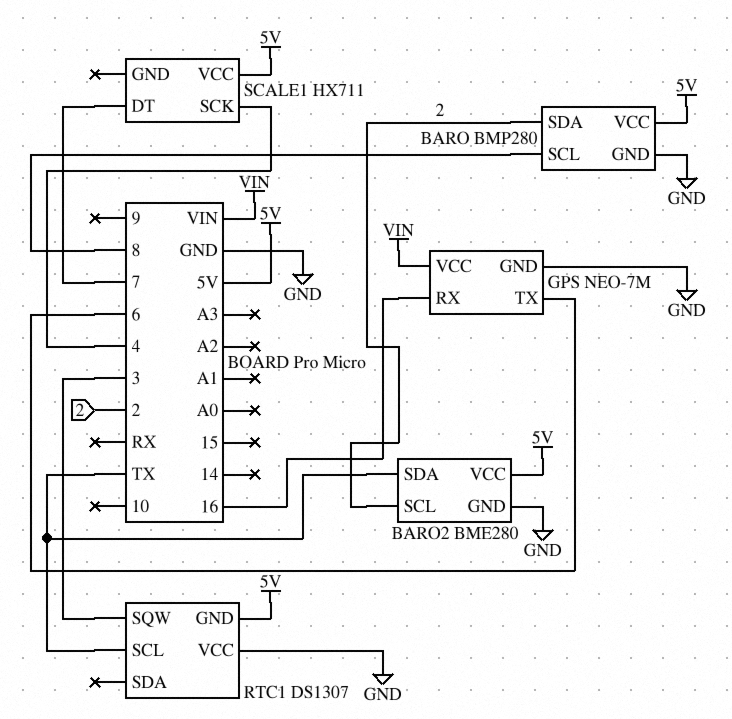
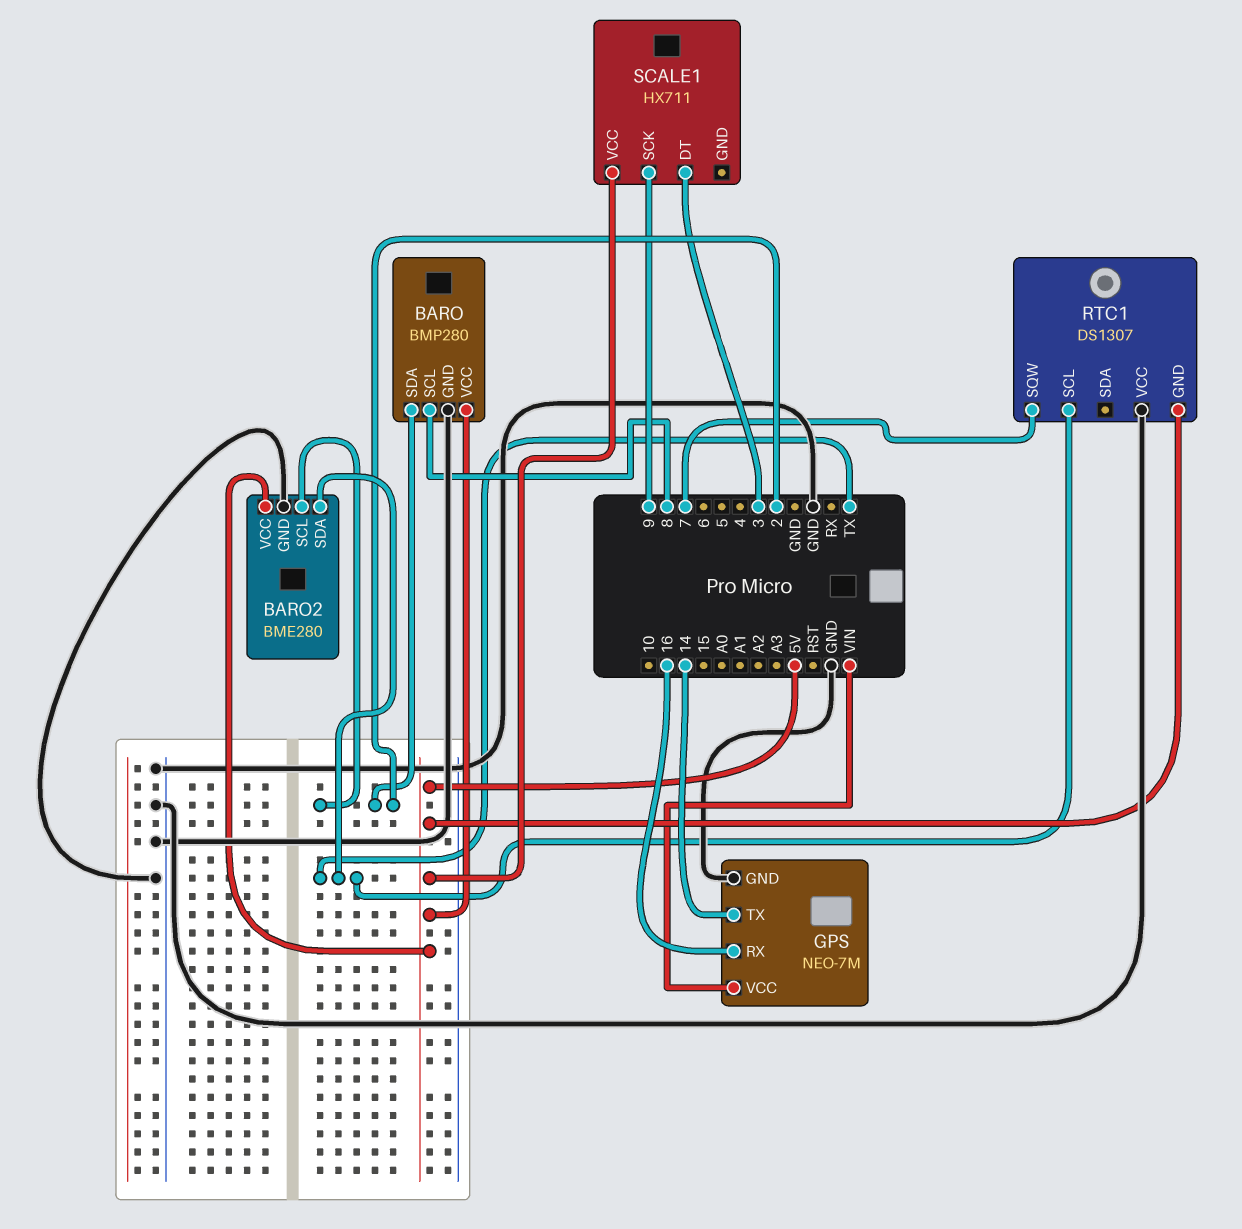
GPS pin TX: 6 -> 14
RTC1 pin SQW: 3 -> 7
SCALE1 pin DT: 7 -> 3
SCALE1 pin SCK: 4 -> 9

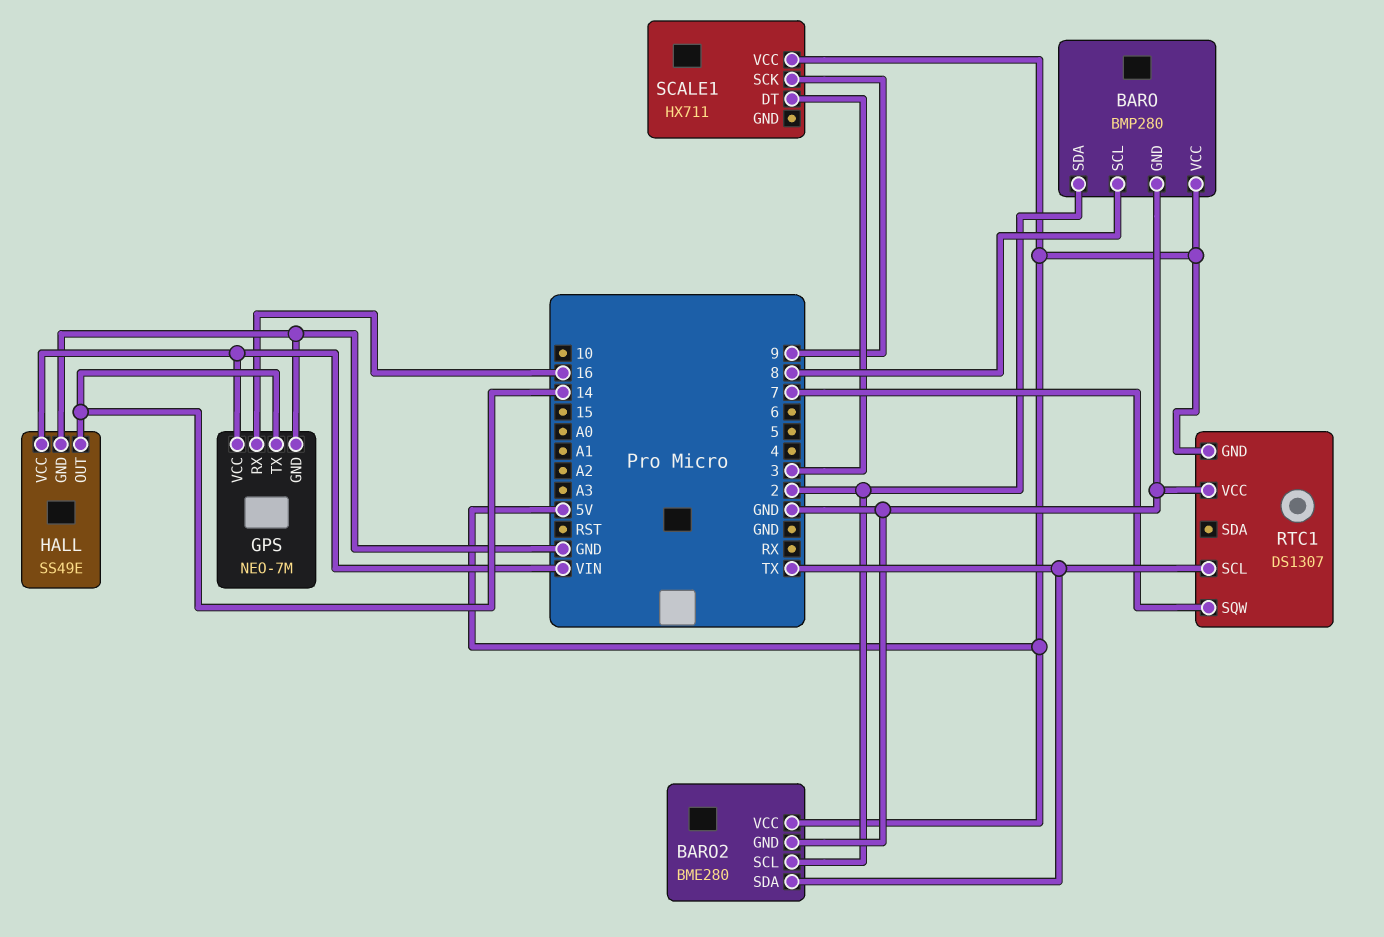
HALL: none -> SS49E
HALL pin GND: none -> GND
HALL pin OUT: none -> 14
HALL pin VCC: none -> VIN

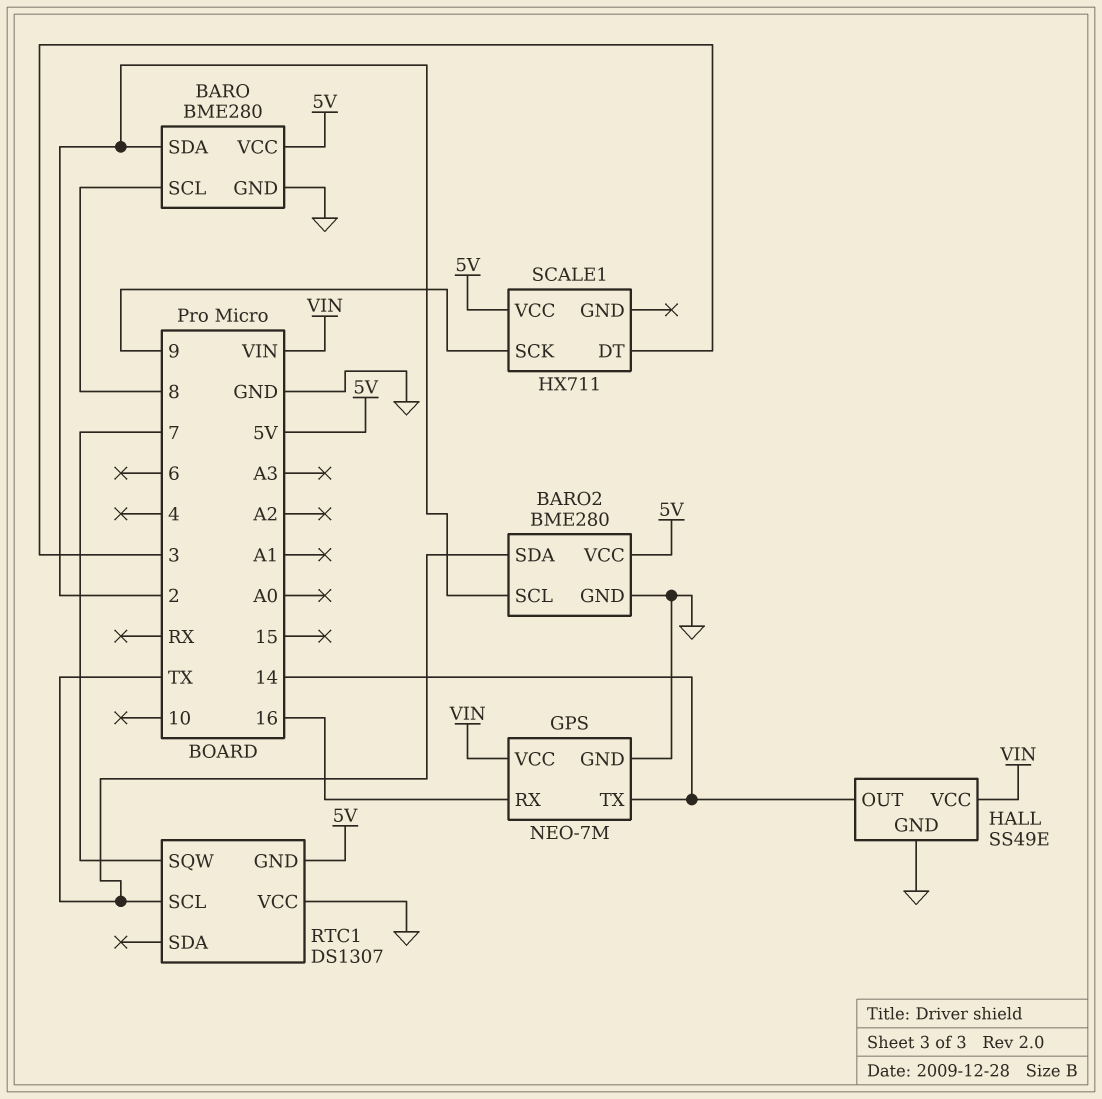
BARO: BMP280 -> BME280

